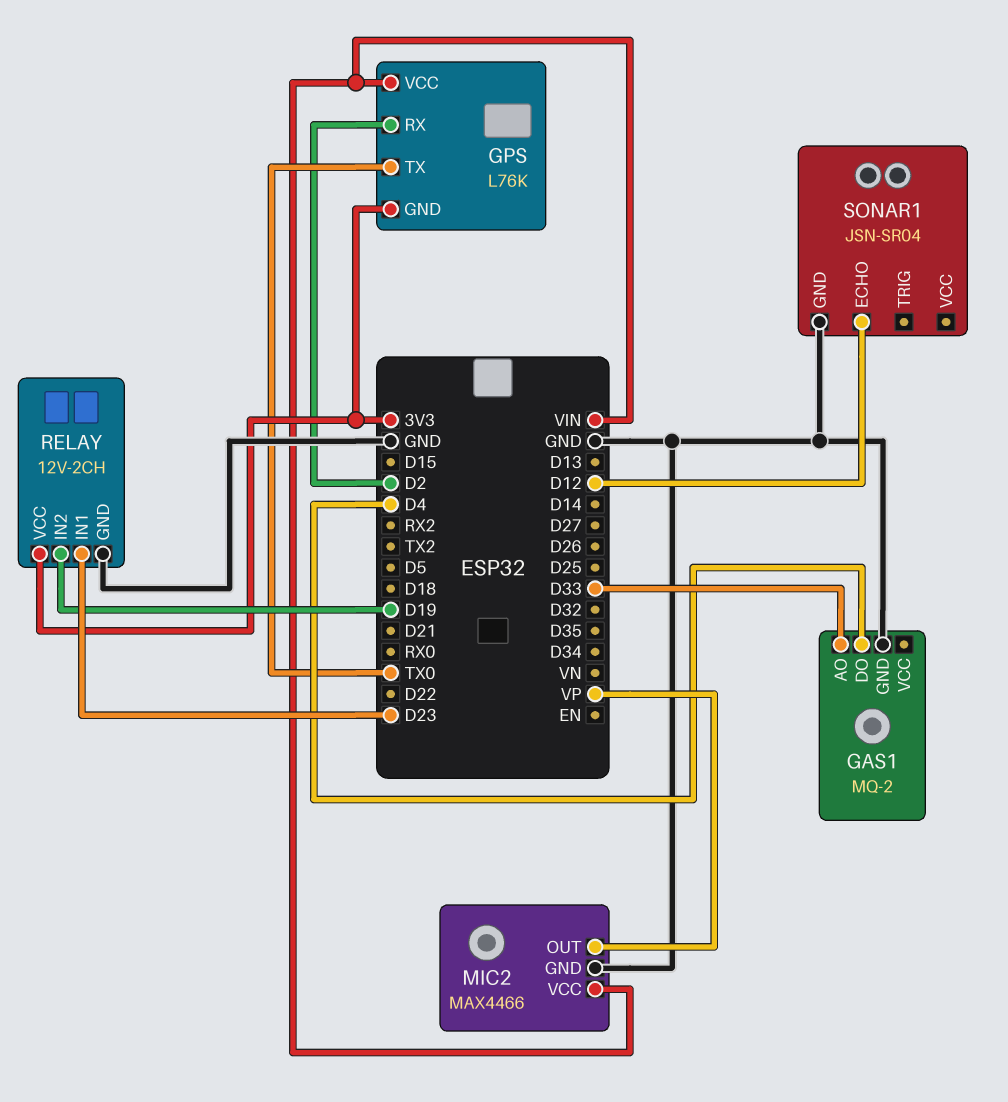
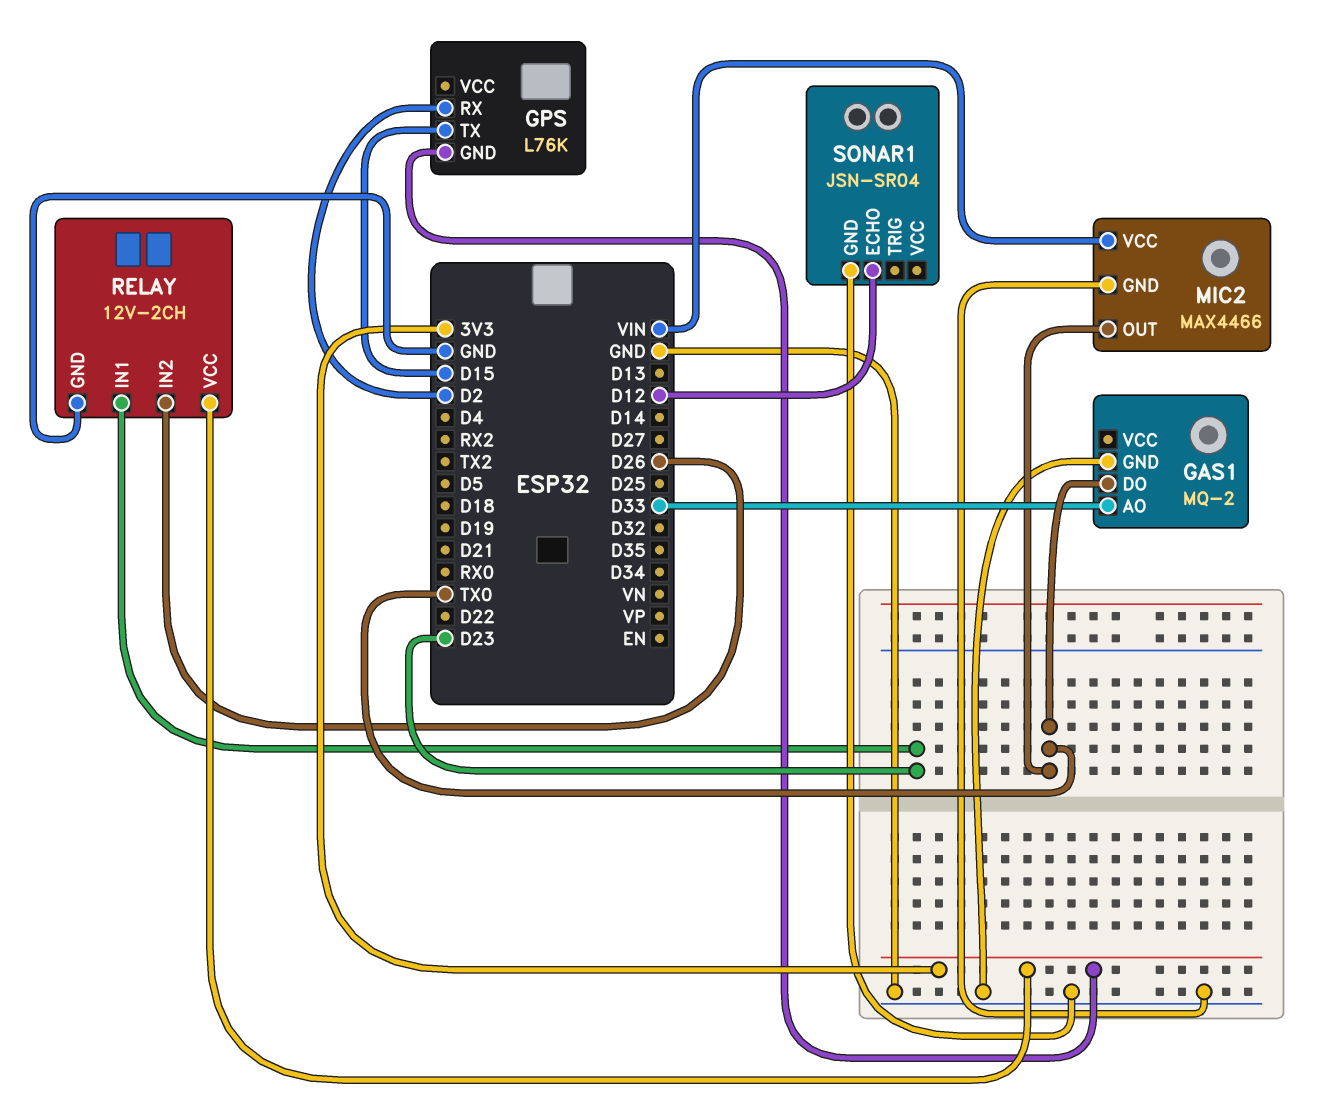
GAS1 pin DO: D4 -> TX0
GPS pin TX: TX0 -> D15
GPS pin VCC: VIN -> none
MIC2 pin OUT: VP -> TX0
RELAY pin IN2: D19 -> D26

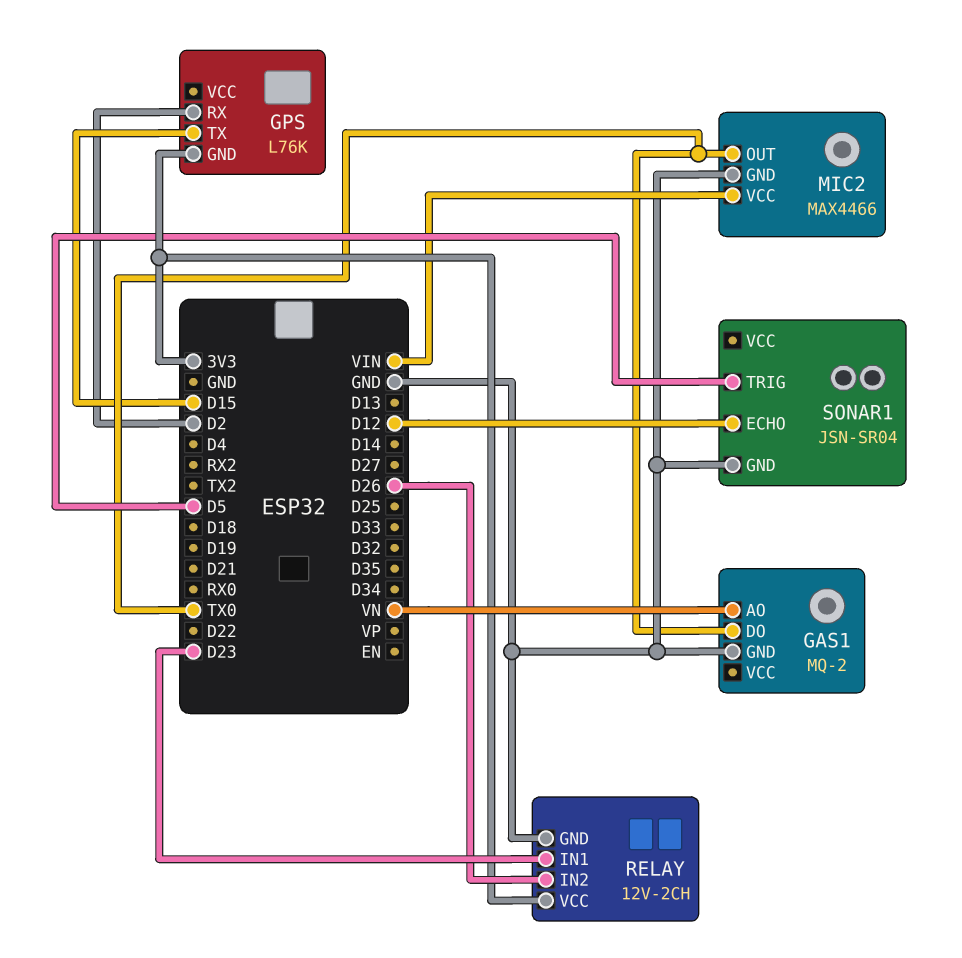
GAS1 pin AO: D33 -> VN
SONAR1 pin TRIG: none -> D5

